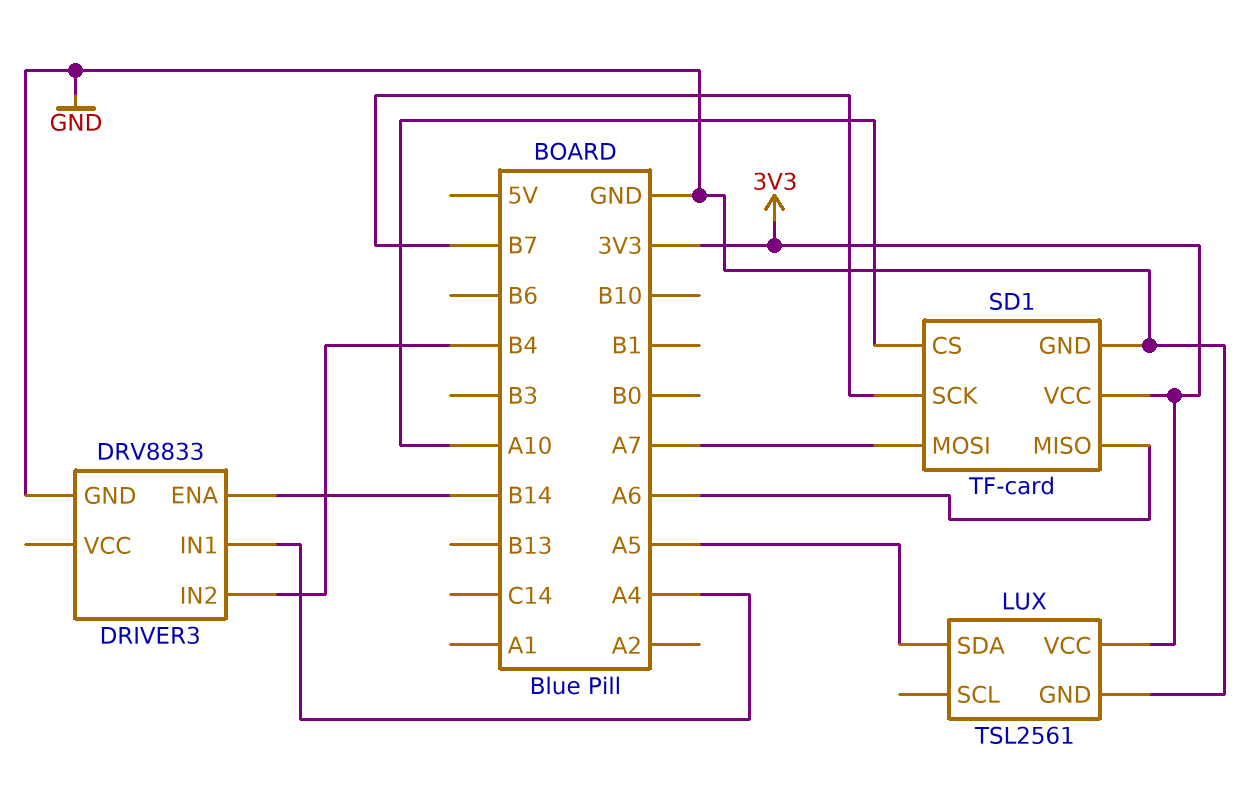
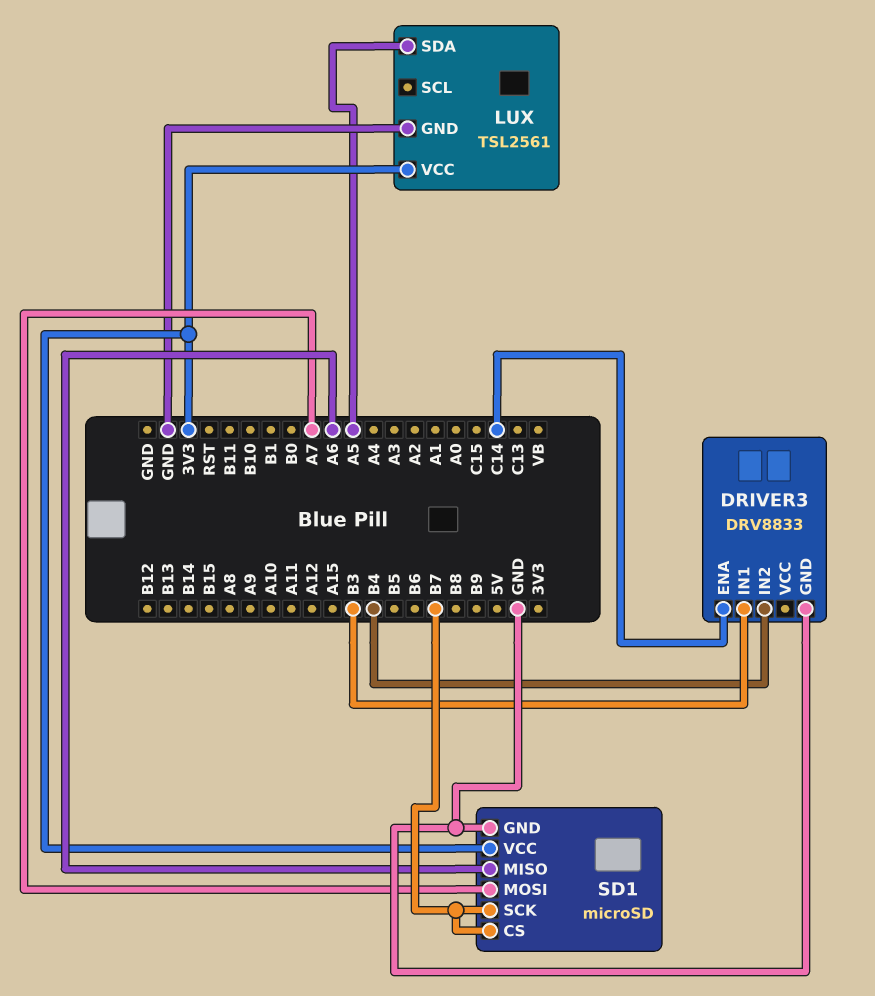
DRIVER3 pin ENA: B14 -> C14
DRIVER3 pin IN1: A4 -> B3
SD1: TF-card -> microSD
SD1 pin CS: A10 -> B7

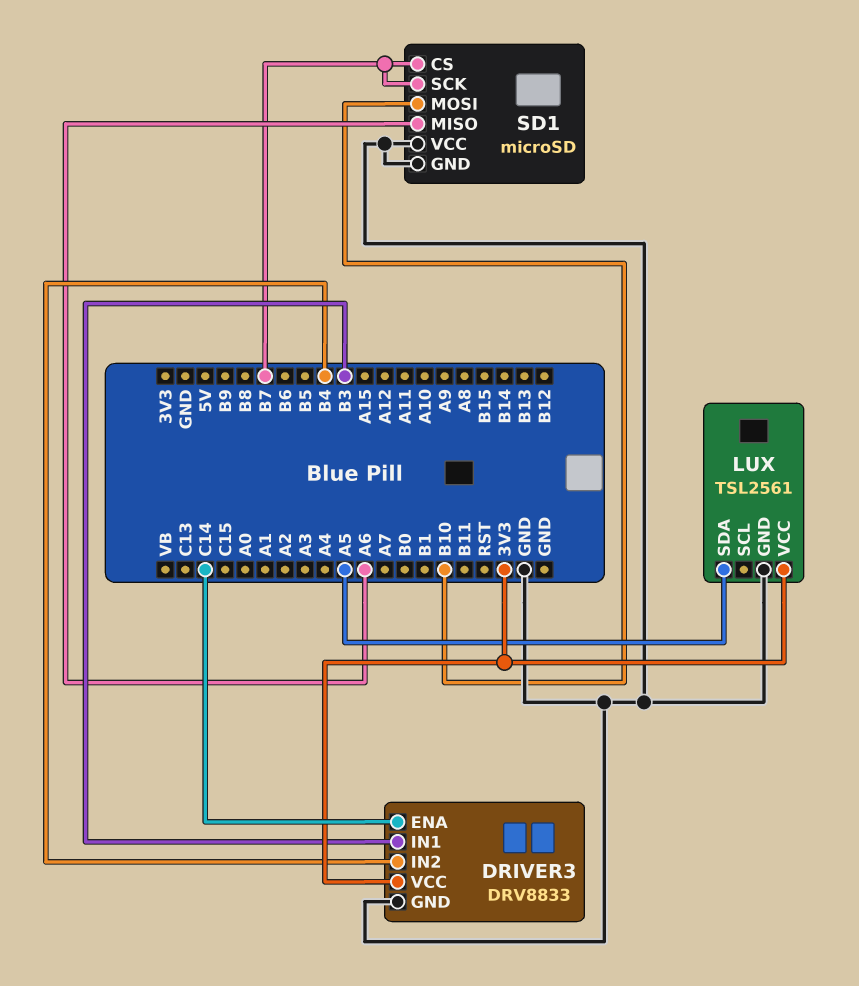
DRIVER3 pin VCC: none -> 3V3
SD1 pin MOSI: A7 -> B10
SD1 pin VCC: 3V3 -> GND

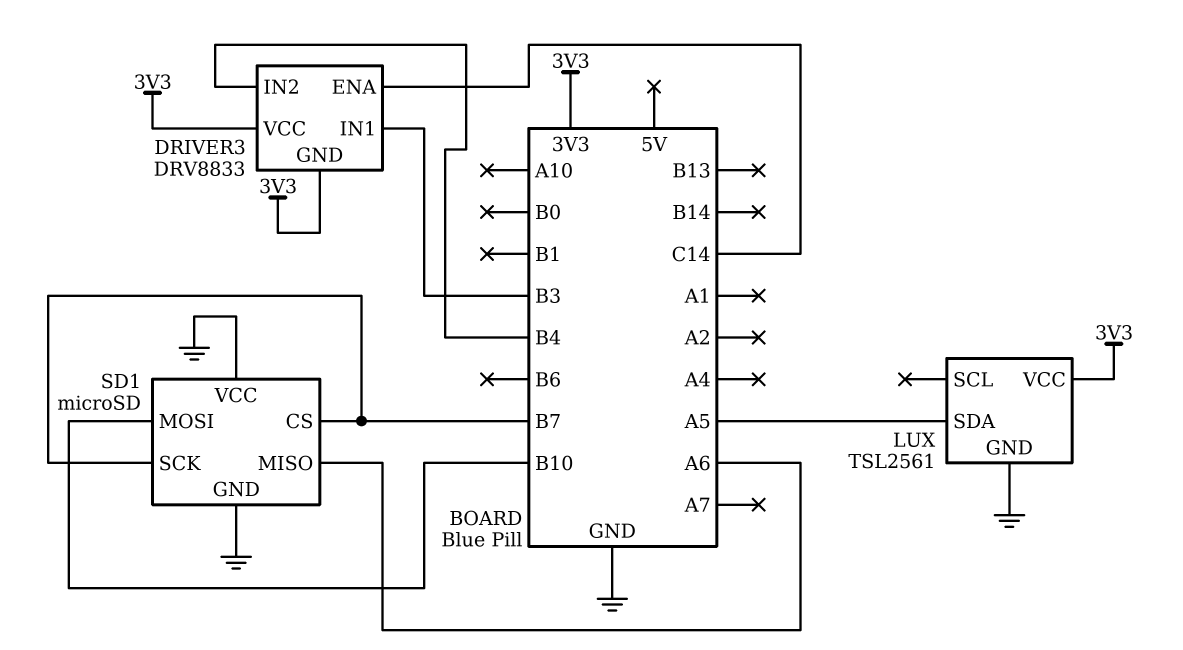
DRIVER3 pin GND: GND -> 3V3

